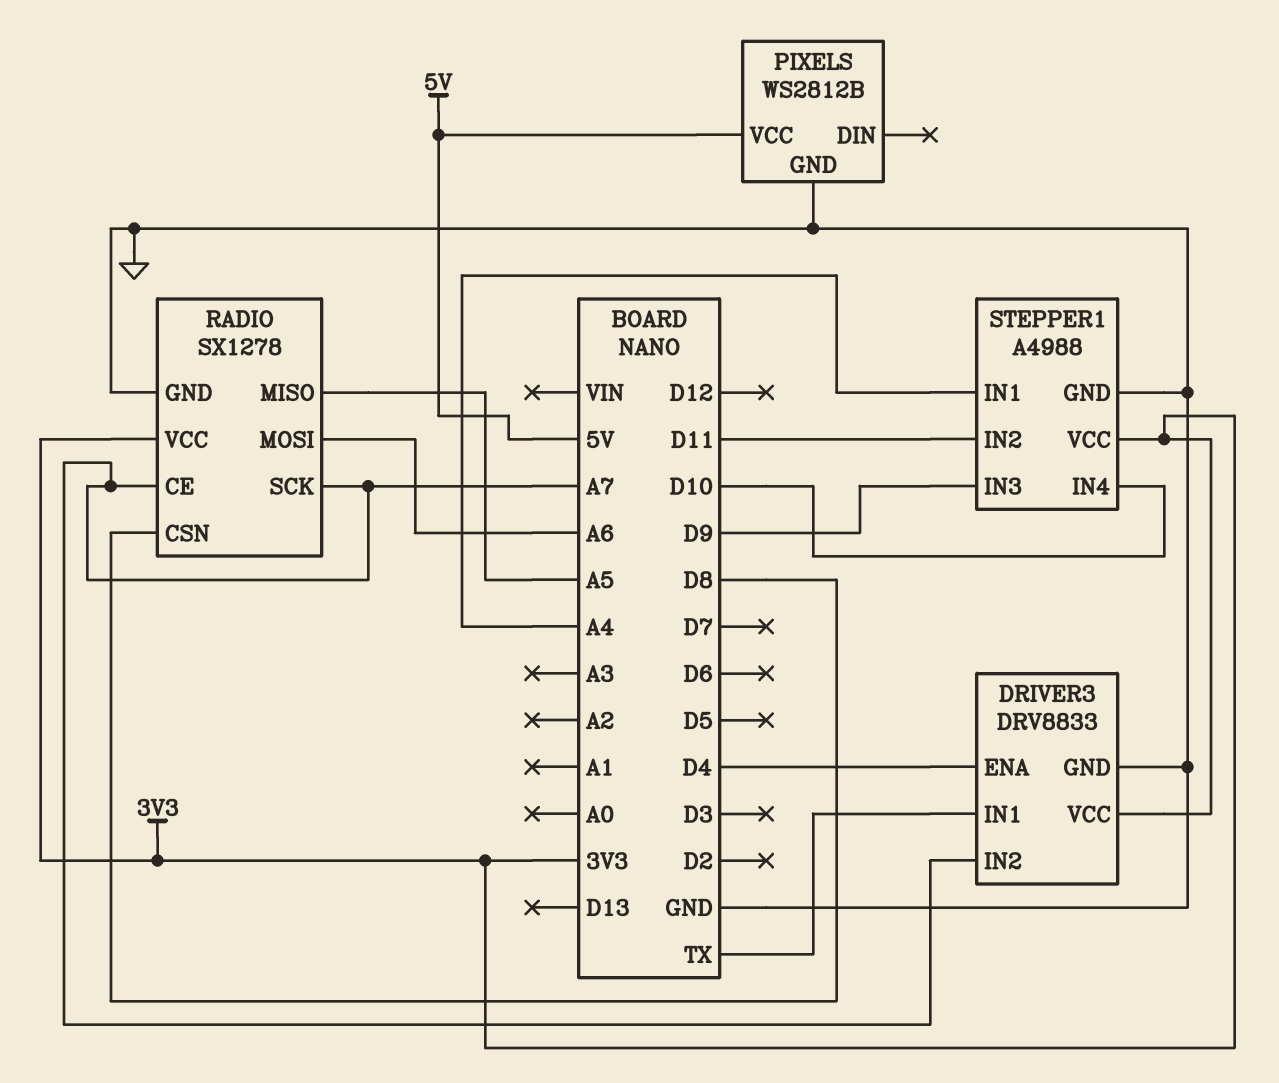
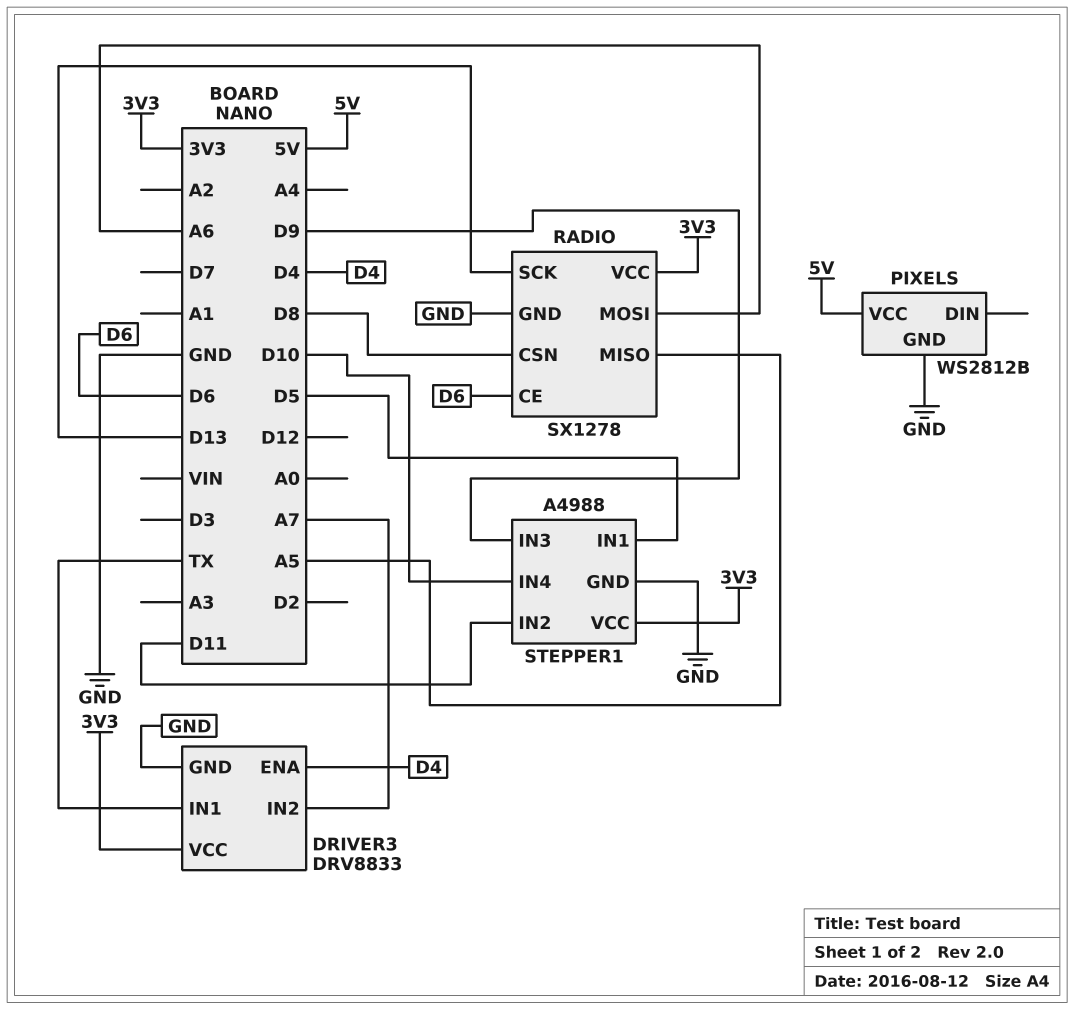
RADIO pin CE: A7 -> D6
RADIO pin SCK: A7 -> D13
STEPPER1 pin IN1: A4 -> D5

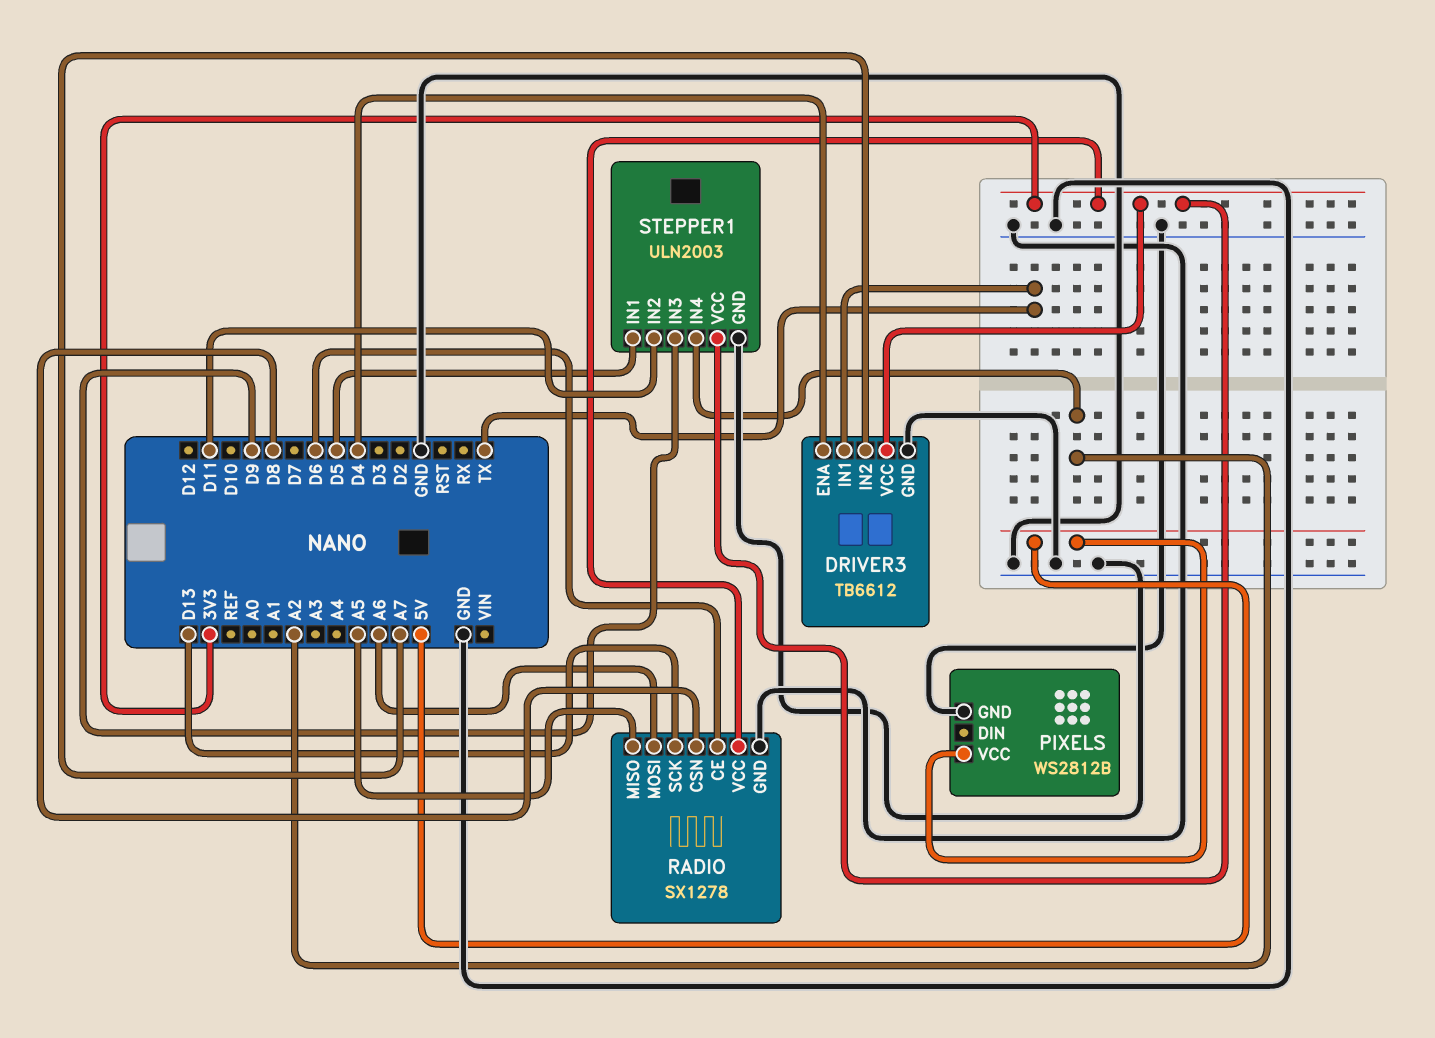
DRIVER3: DRV8833 -> TB6612
STEPPER1: A4988 -> ULN2003
STEPPER1 pin IN4: D10 -> A2

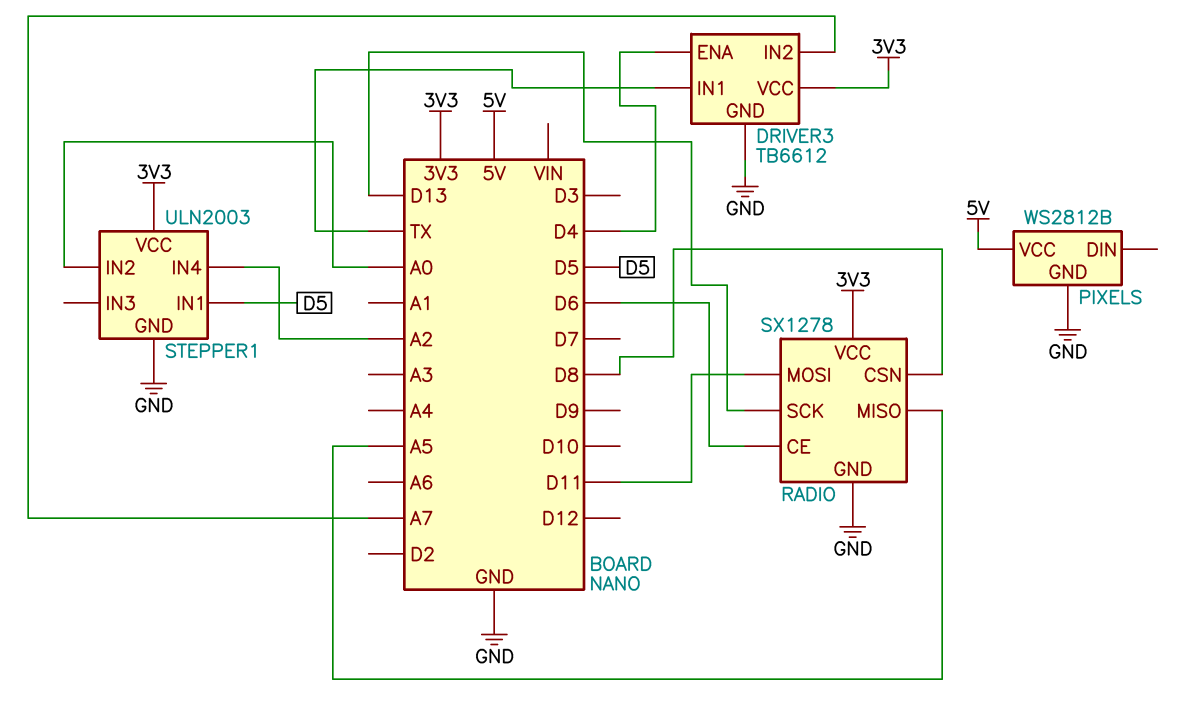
RADIO pin MOSI: A6 -> D11
STEPPER1 pin IN2: D11 -> A0
STEPPER1 pin IN3: D9 -> none

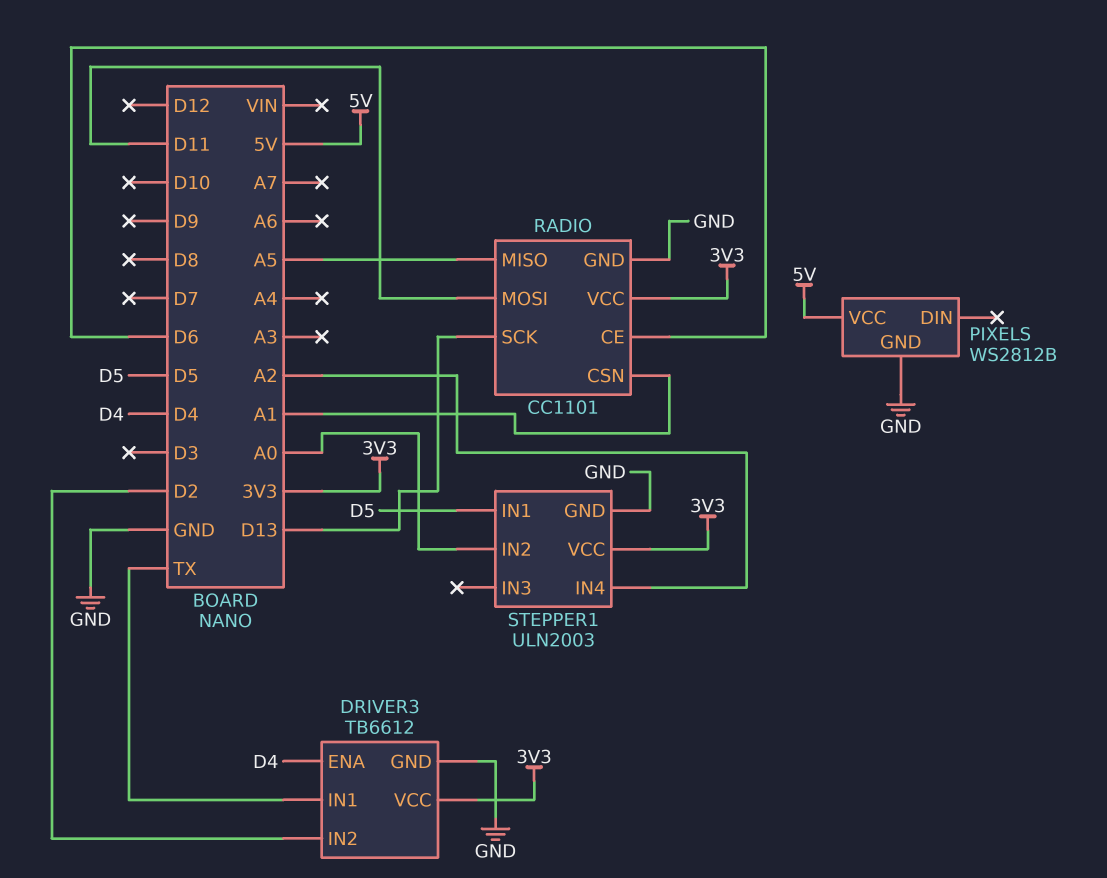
DRIVER3 pin IN2: A7 -> D2
RADIO: SX1278 -> CC1101
RADIO pin CSN: D8 -> A1

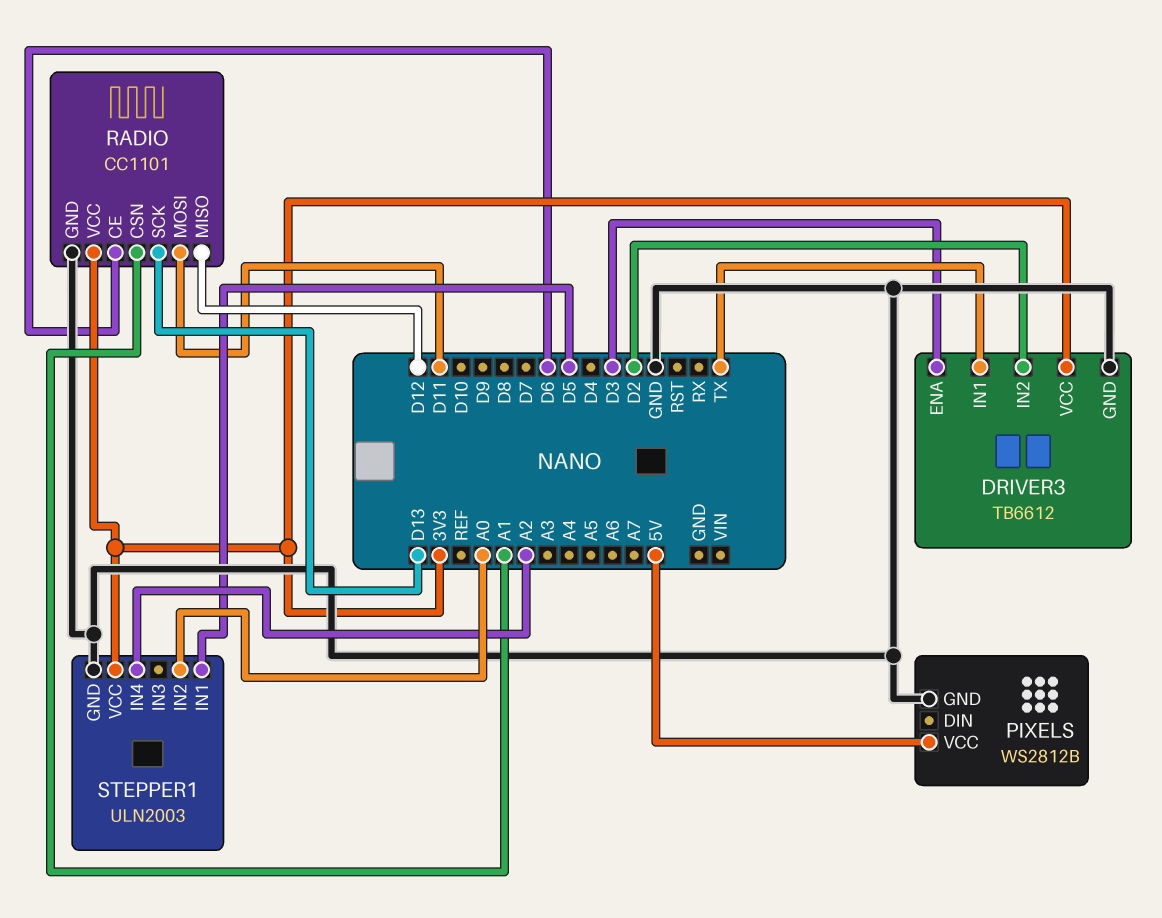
DRIVER3 pin ENA: D4 -> D3
RADIO pin MISO: A5 -> D12

